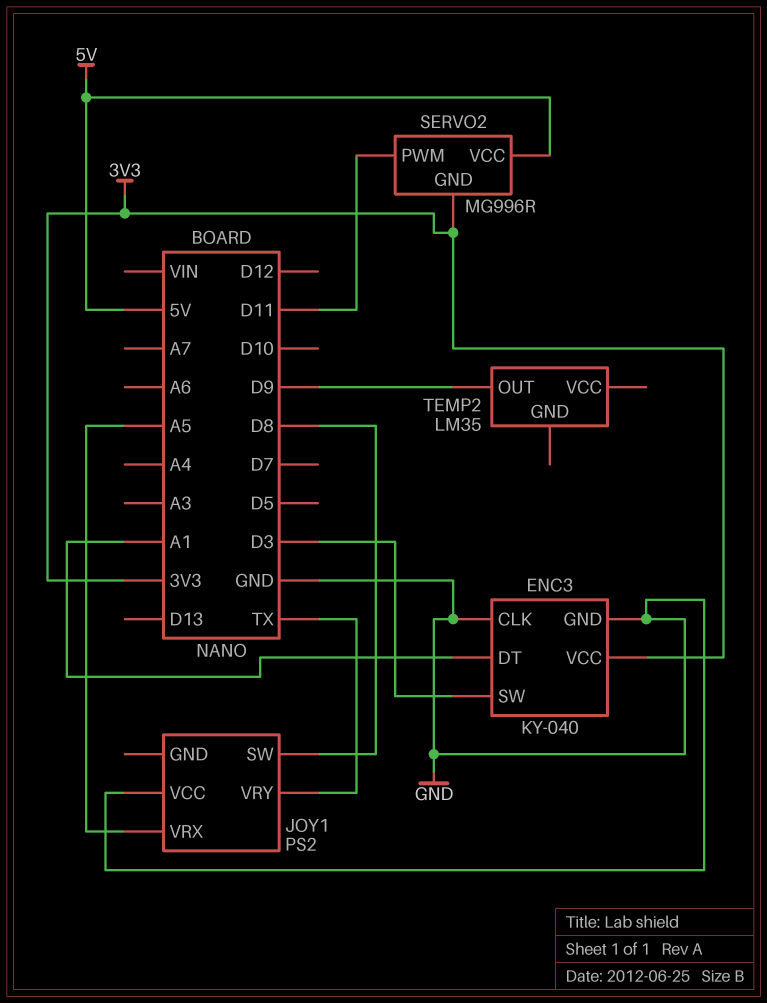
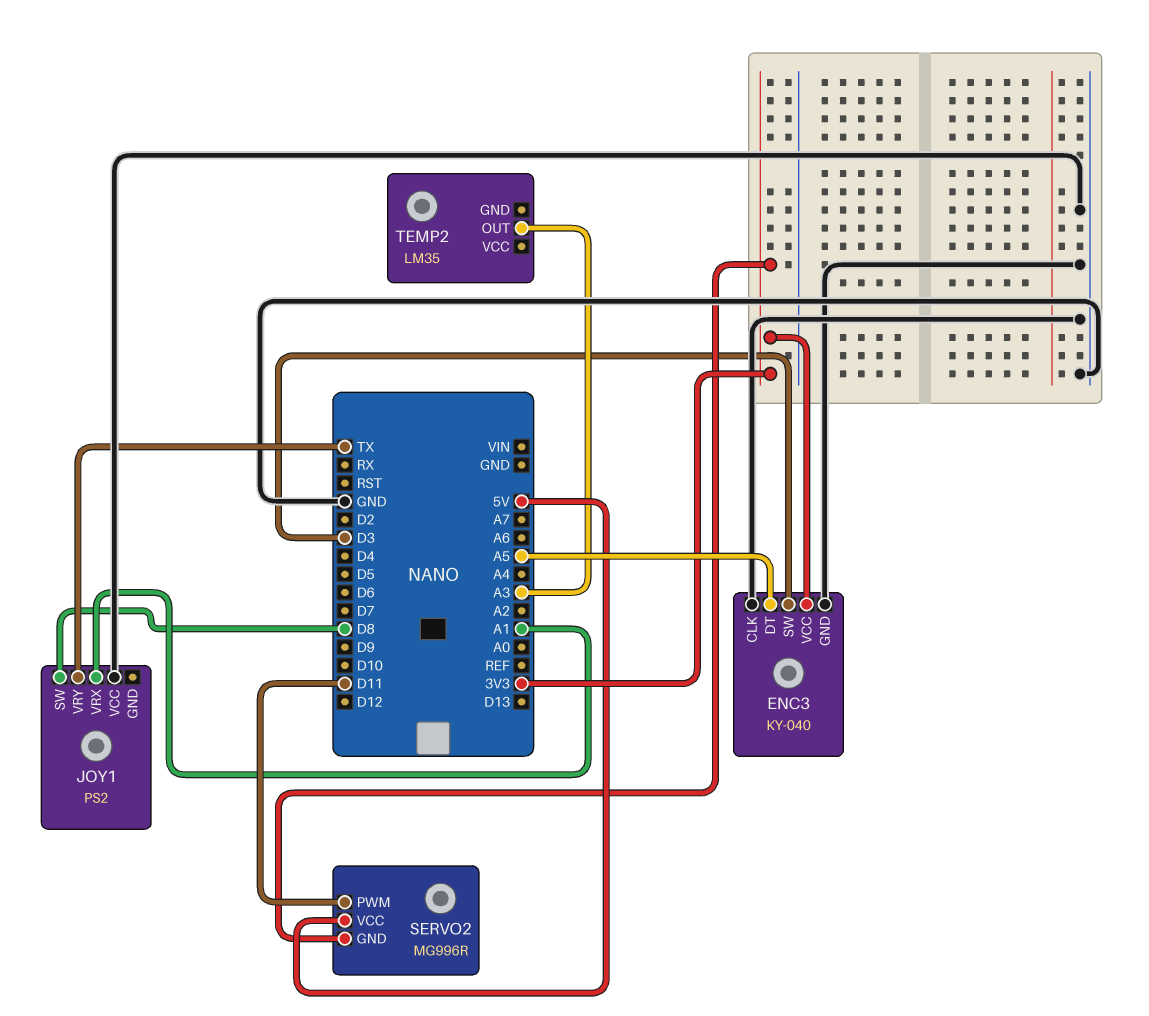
ENC3 pin DT: A1 -> A5
JOY1 pin VRX: A5 -> A1
TEMP2 pin OUT: D9 -> A3

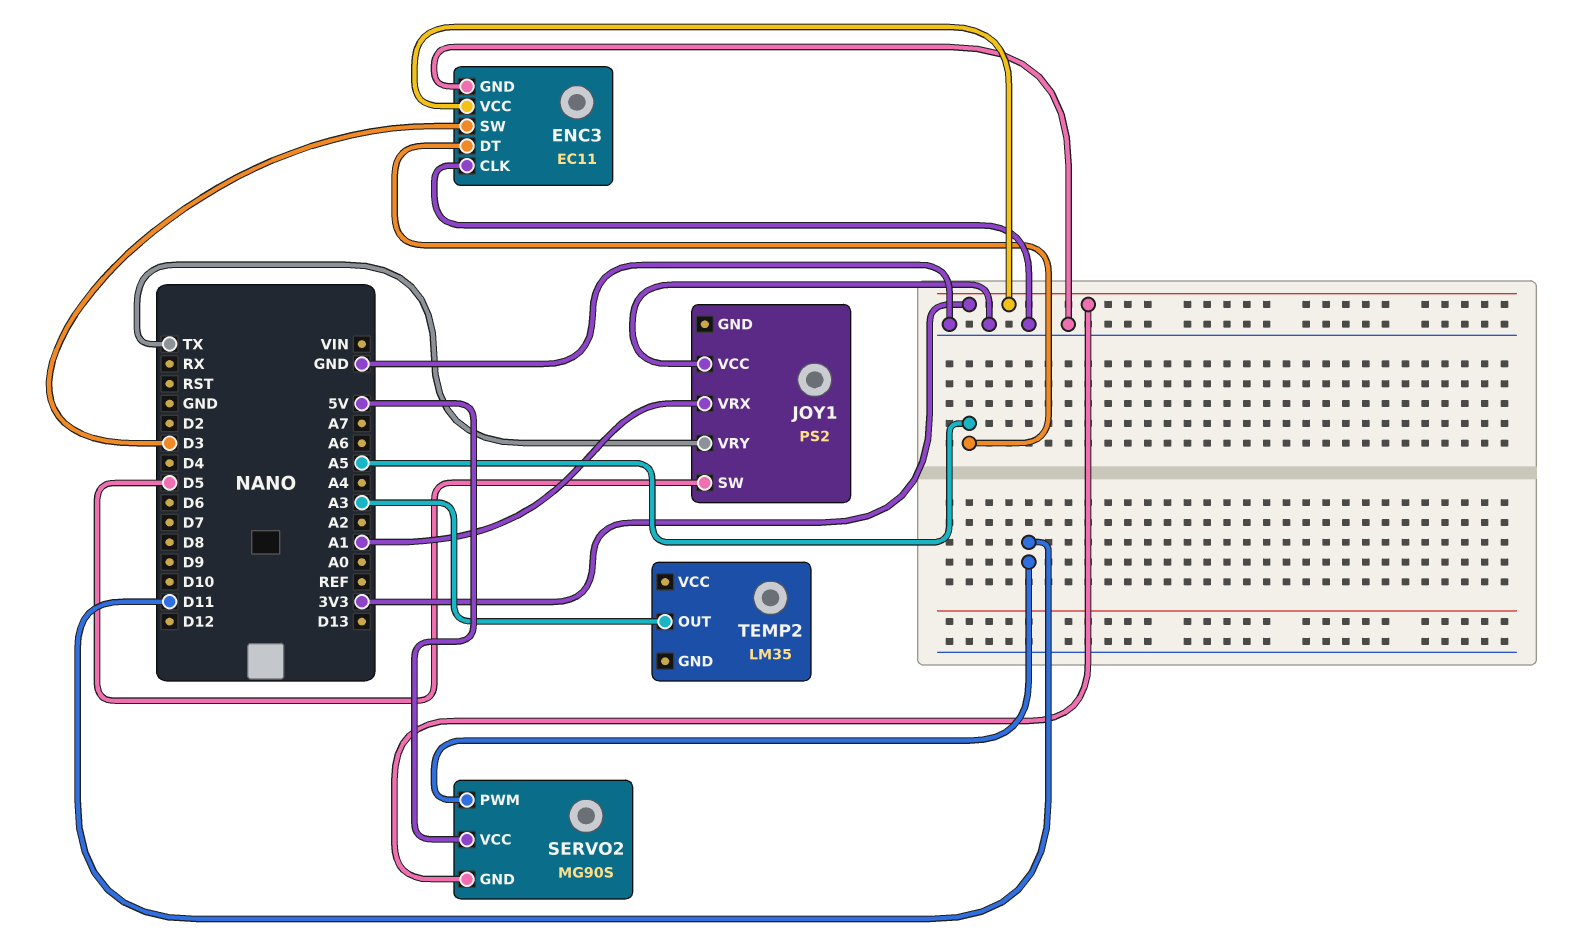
ENC3: KY-040 -> EC11
JOY1 pin SW: D8 -> D5
SERVO2: MG996R -> MG90S

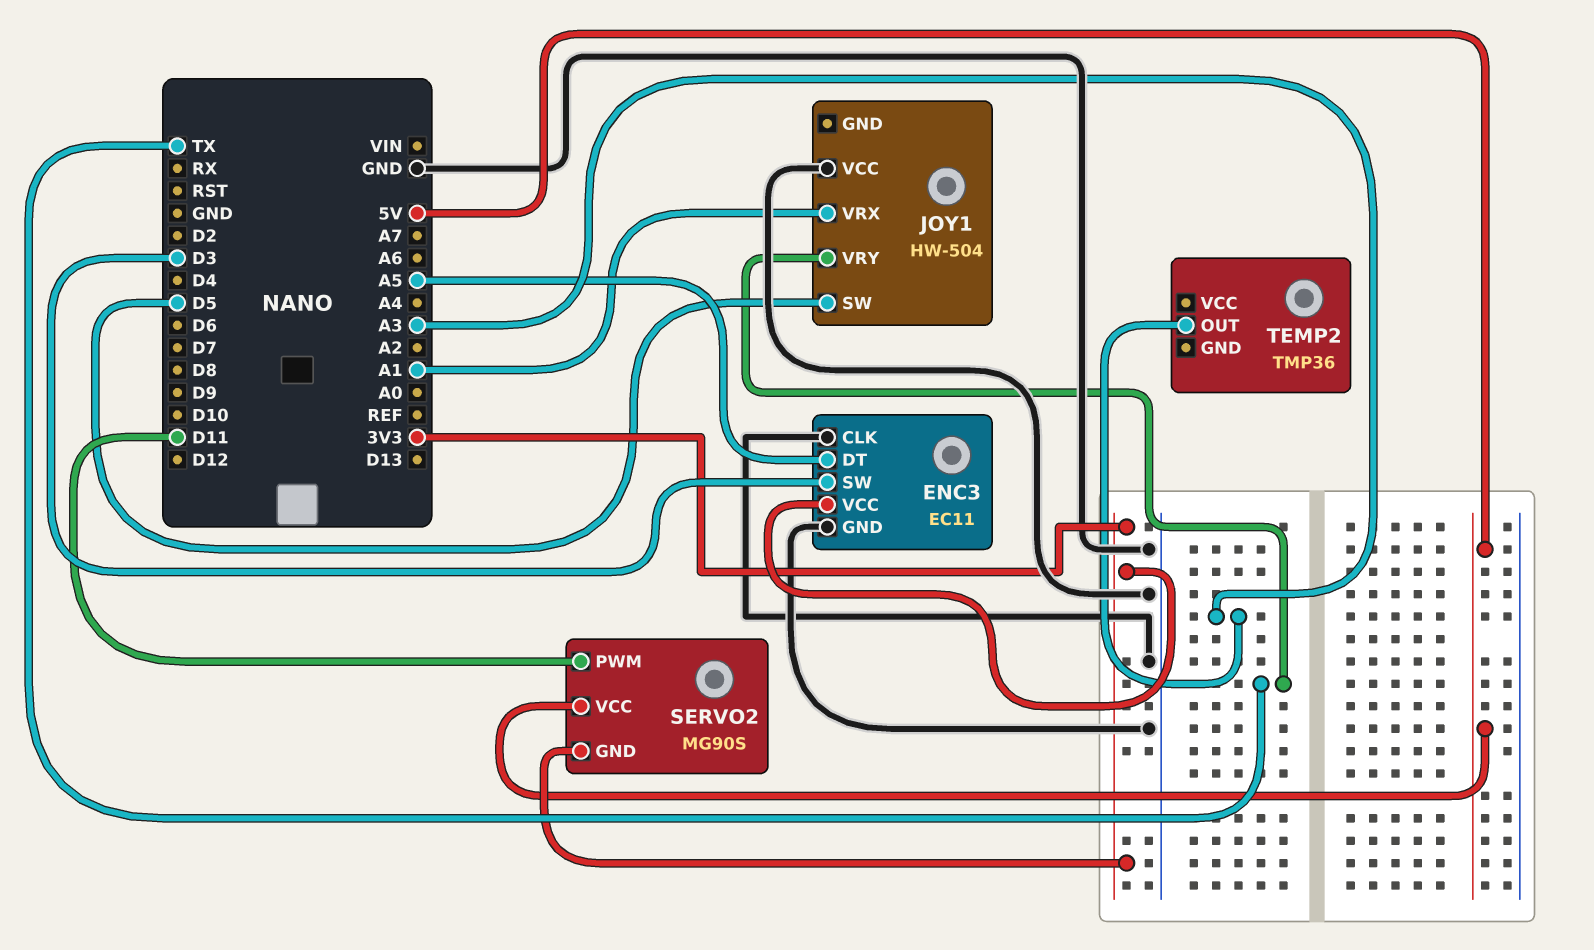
JOY1: PS2 -> HW-504
TEMP2: LM35 -> TMP36

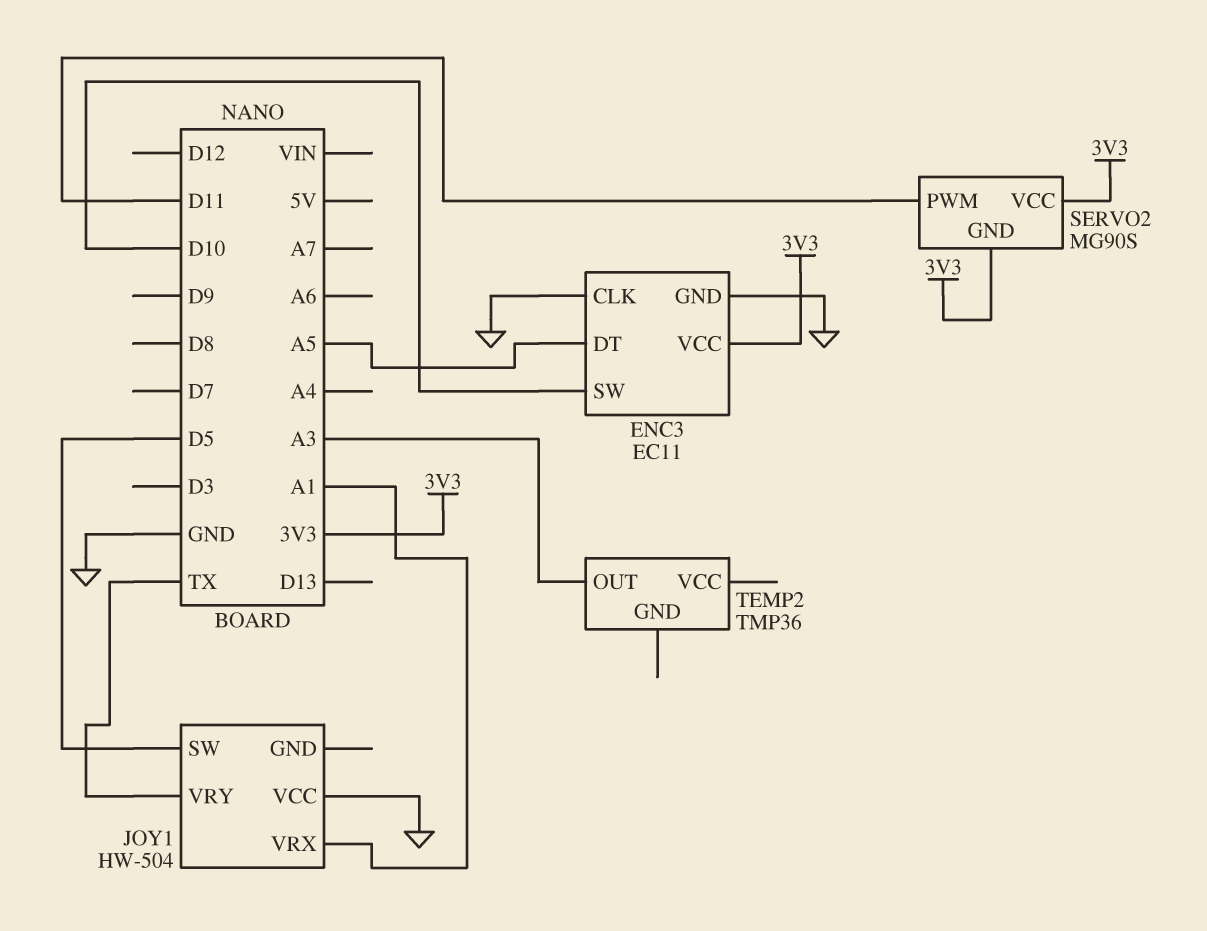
ENC3 pin SW: D3 -> D10
SERVO2 pin VCC: 5V -> 3V3

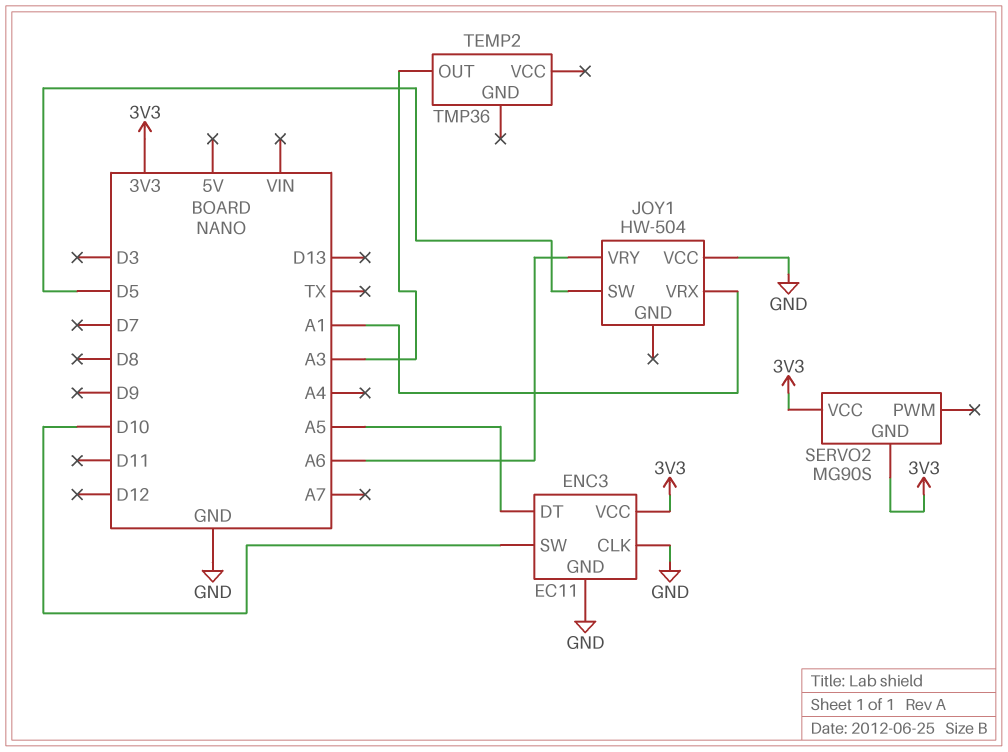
JOY1 pin VRY: TX -> A6
SERVO2 pin PWM: D11 -> none

